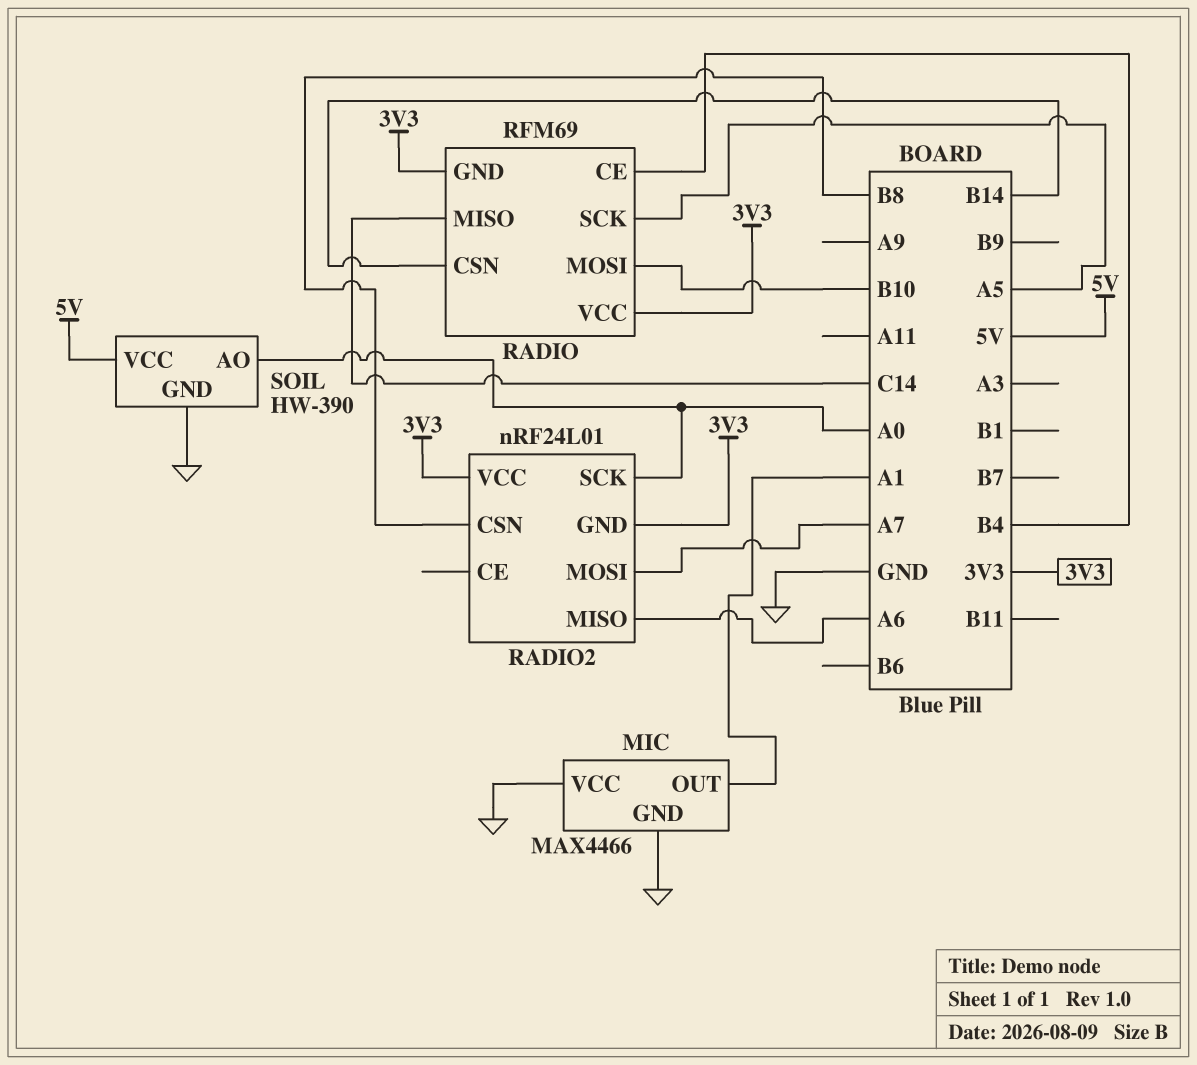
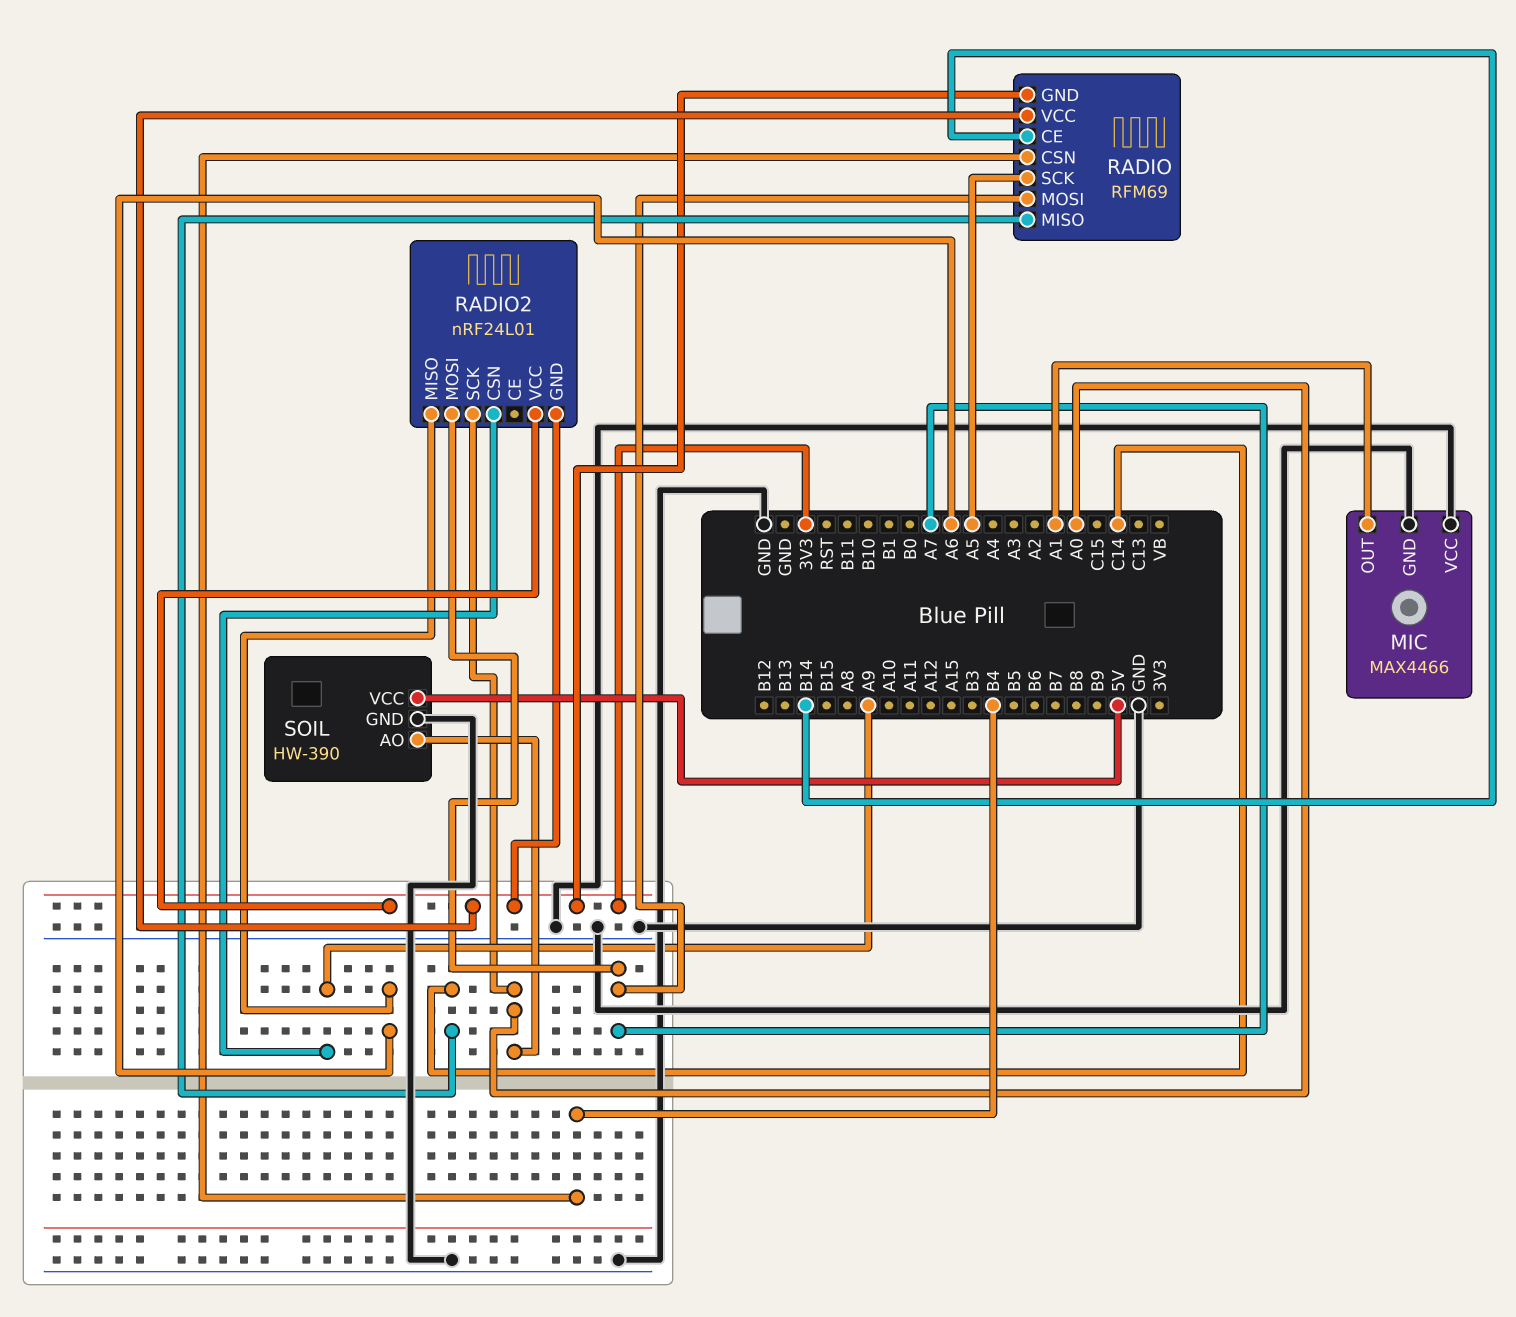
RADIO pin CE: B4 -> B14
RADIO pin CSN: B14 -> B4
RADIO pin MOSI: B10 -> A7
RADIO2 pin CSN: B8 -> A9

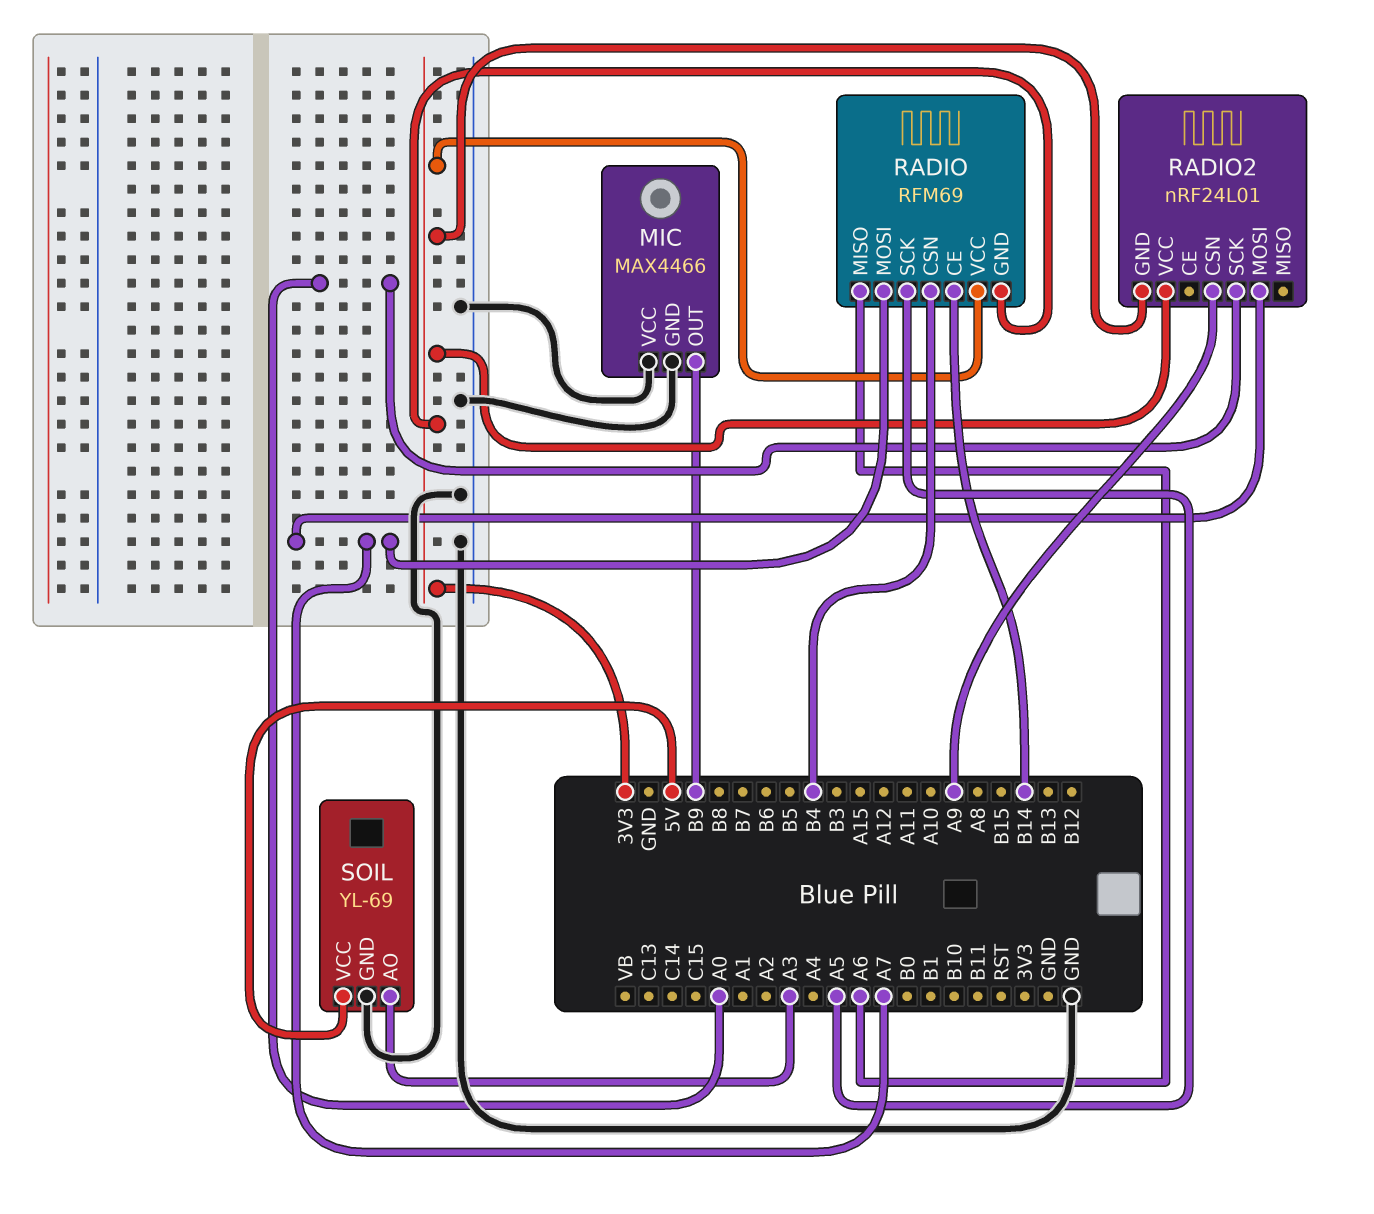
MIC pin OUT: A1 -> B9
RADIO pin MISO: C14 -> A6
RADIO2 pin MISO: A6 -> none
SOIL: HW-390 -> YL-69
SOIL pin AO: A0 -> A3

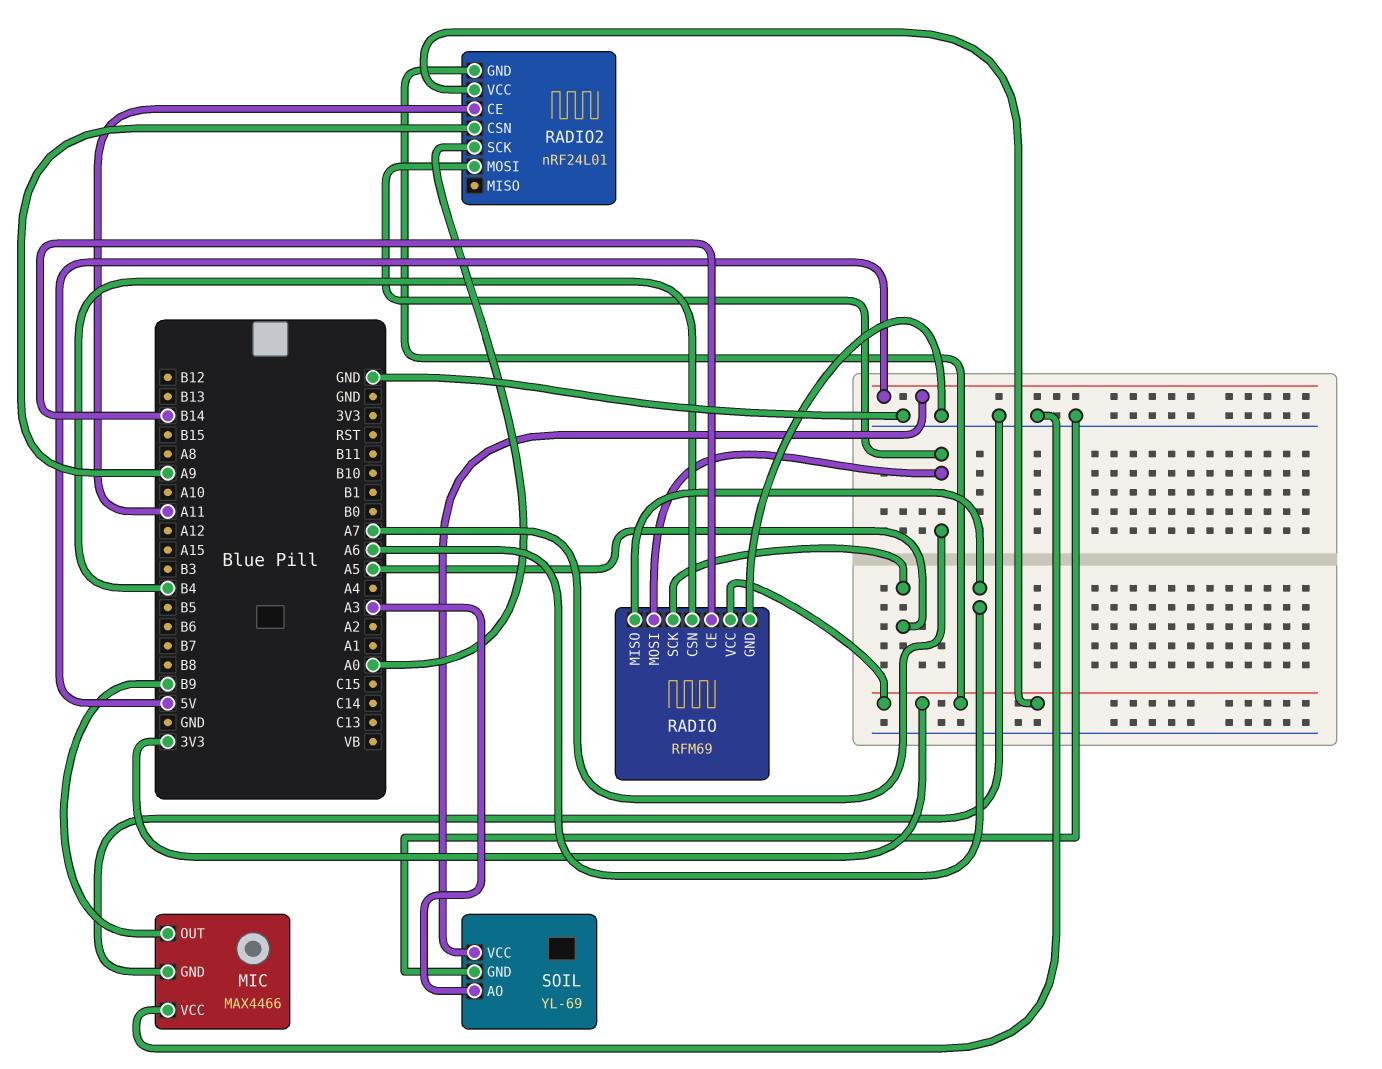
RADIO pin GND: 3V3 -> GND
RADIO2 pin CE: none -> A11

